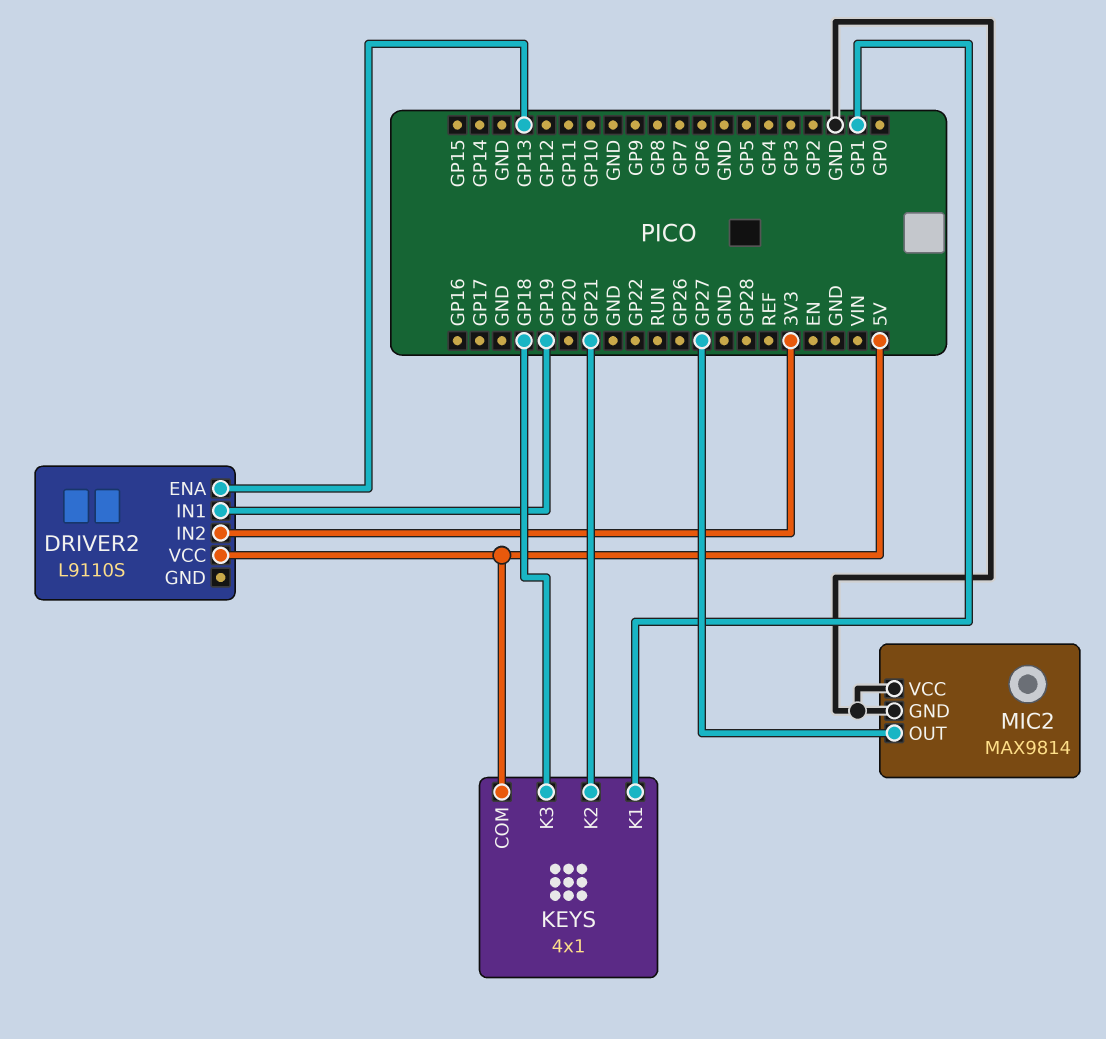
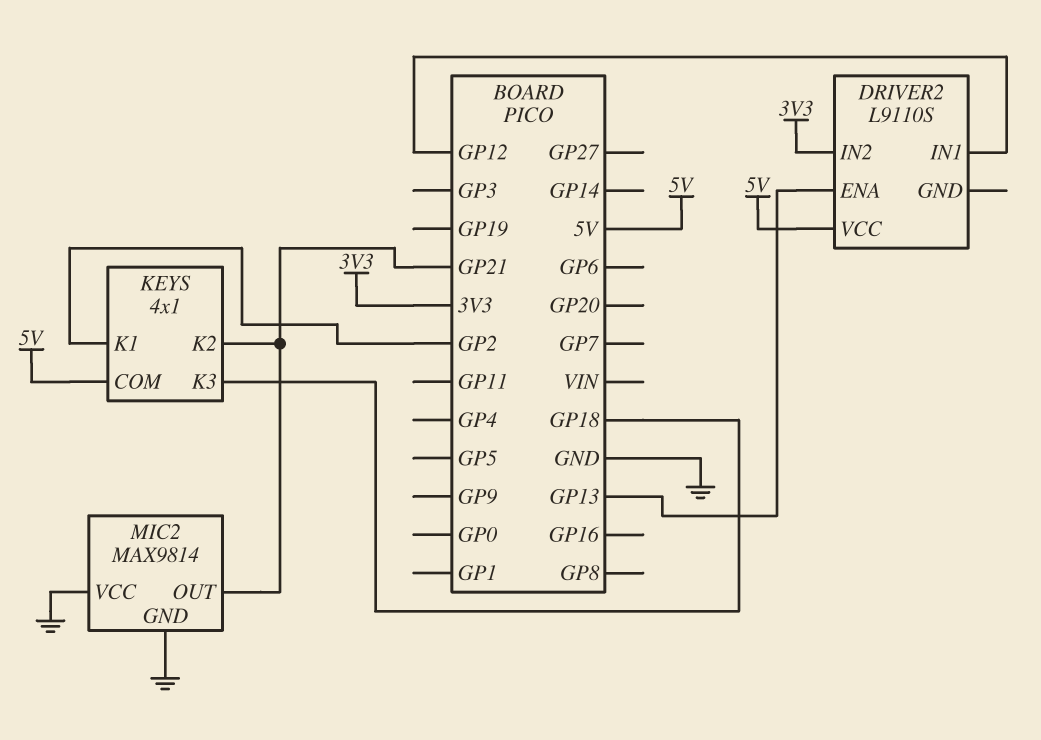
DRIVER2 pin IN1: GP19 -> GP12
KEYS pin K1: GP1 -> GP2
MIC2 pin OUT: GP27 -> GP21

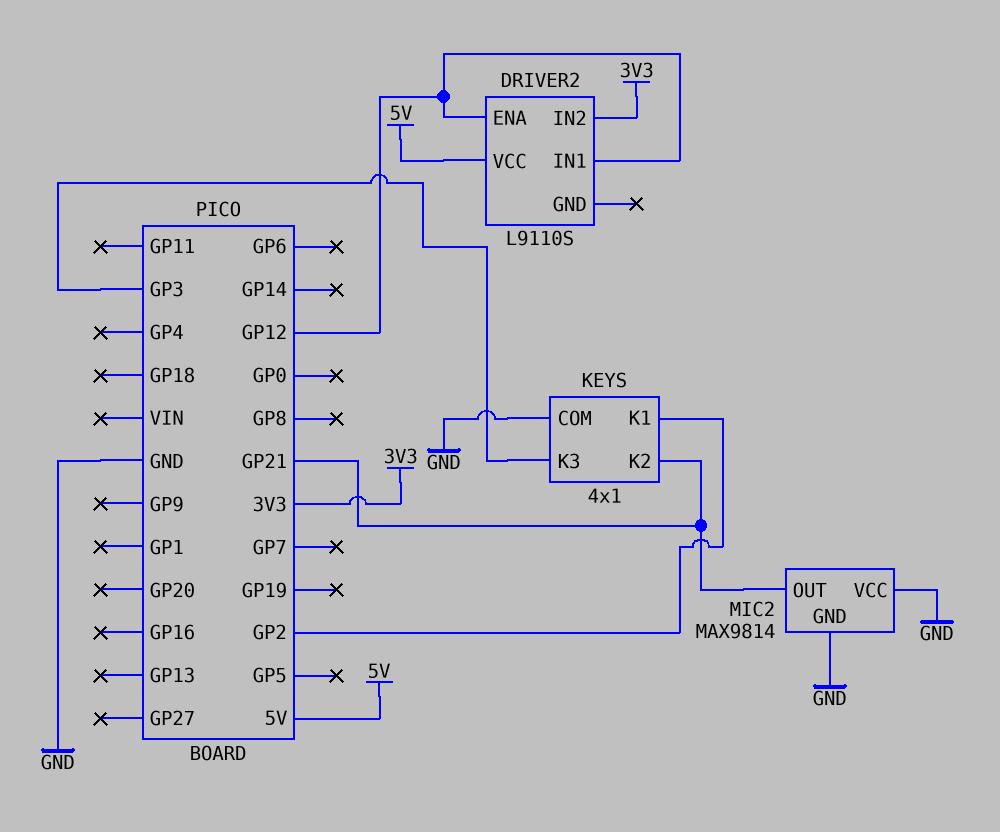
DRIVER2 pin ENA: GP13 -> GP12
KEYS pin COM: 5V -> GND
KEYS pin K3: GP18 -> GP3

